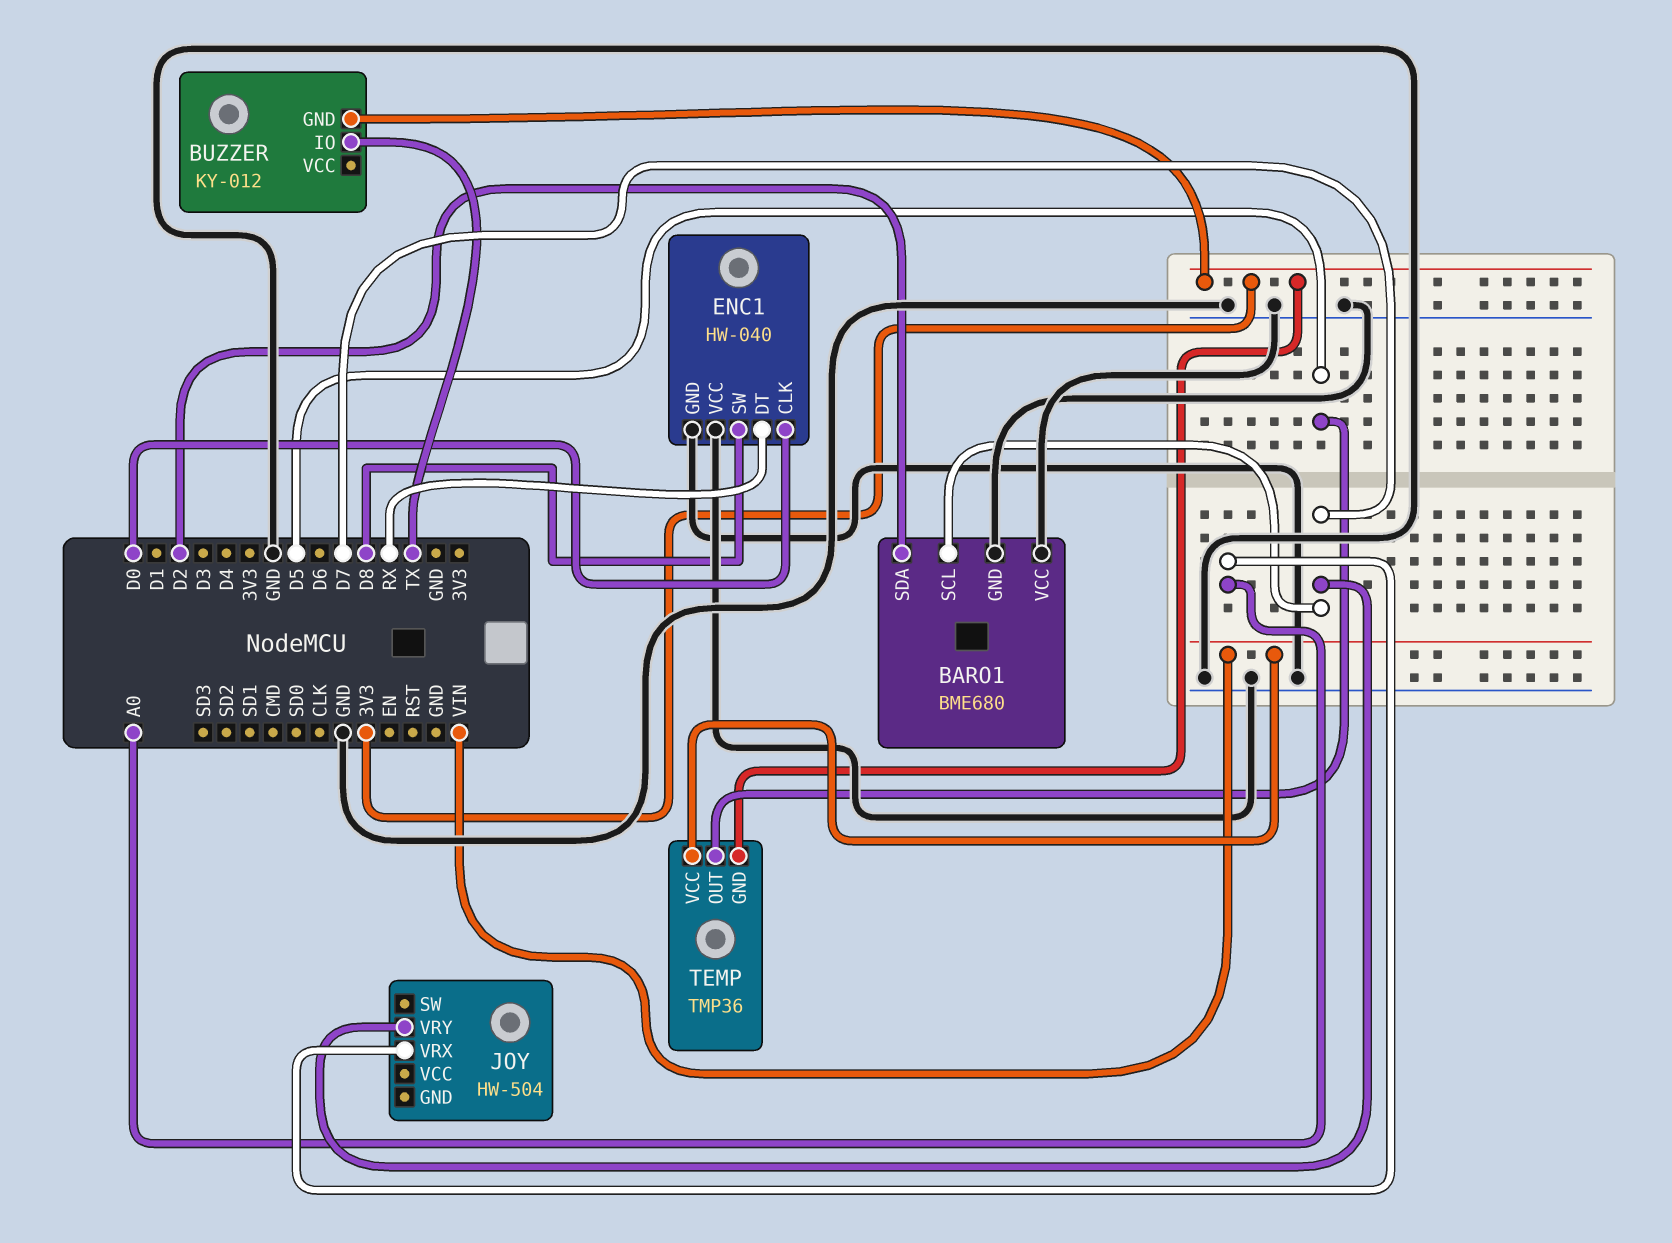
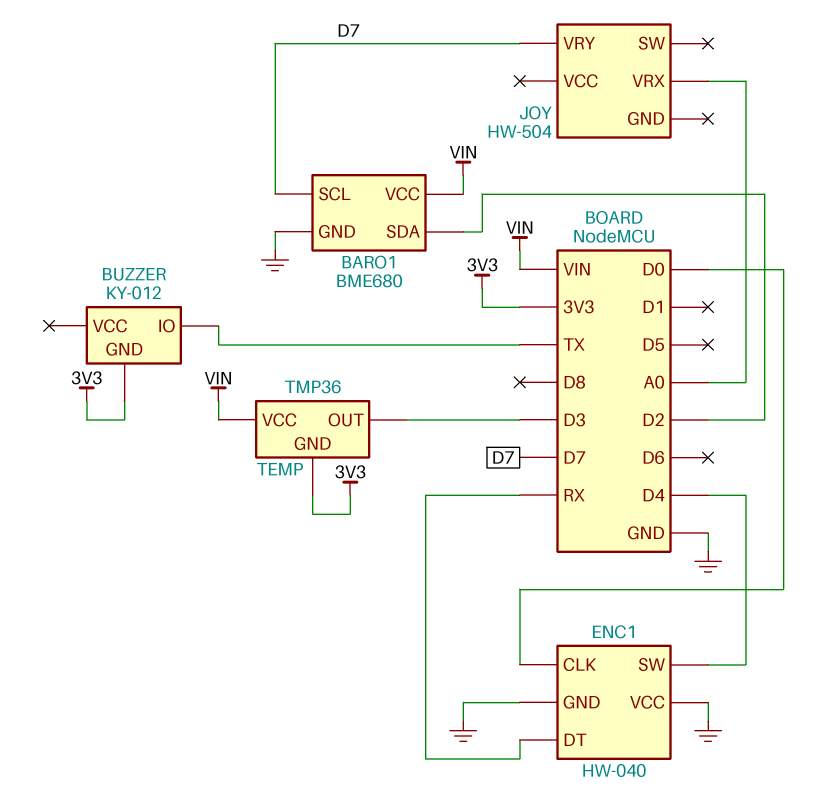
BARO1 pin VCC: GND -> VIN
ENC1 pin SW: D8 -> D4
TEMP pin OUT: D5 -> D3

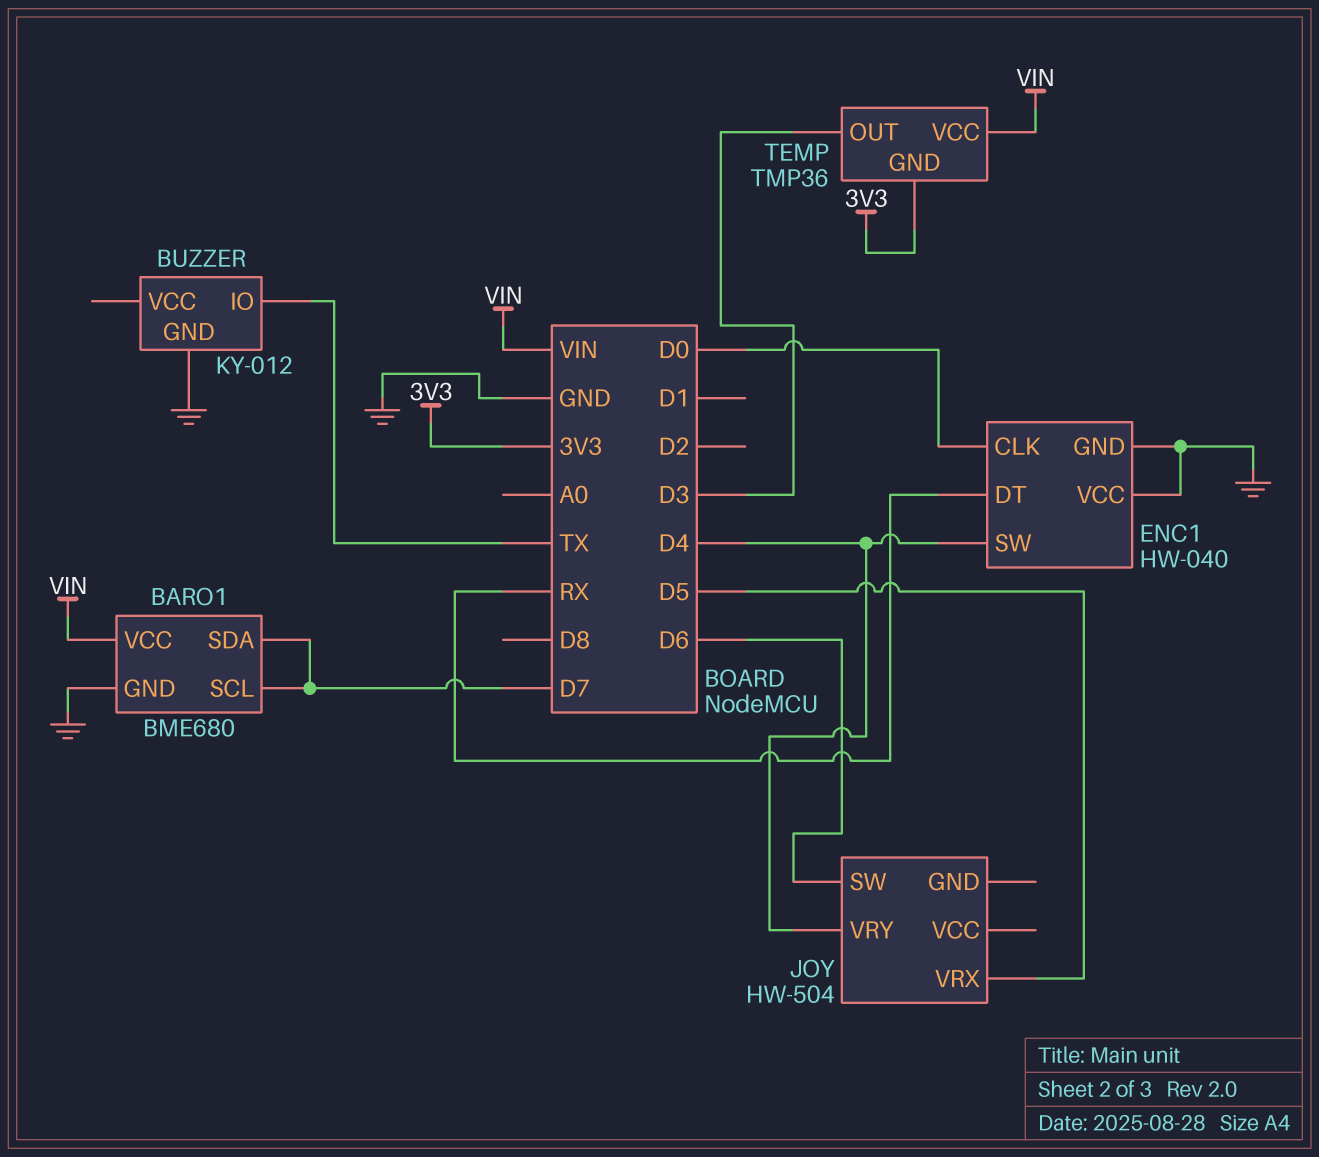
BARO1 pin SDA: D2 -> D7
BUZZER pin GND: 3V3 -> GND
JOY pin SW: none -> D6
JOY pin VRX: A0 -> D5
JOY pin VRY: D7 -> D4

